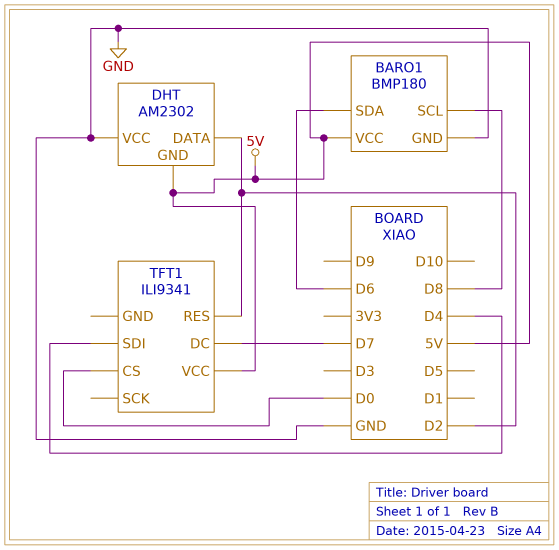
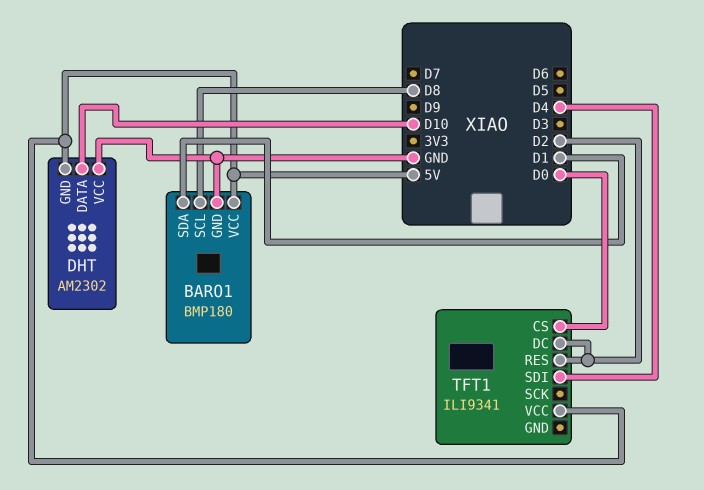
BARO1 pin SDA: D6 -> D1
DHT pin DATA: D2 -> D10
TFT1 pin DC: D7 -> D2

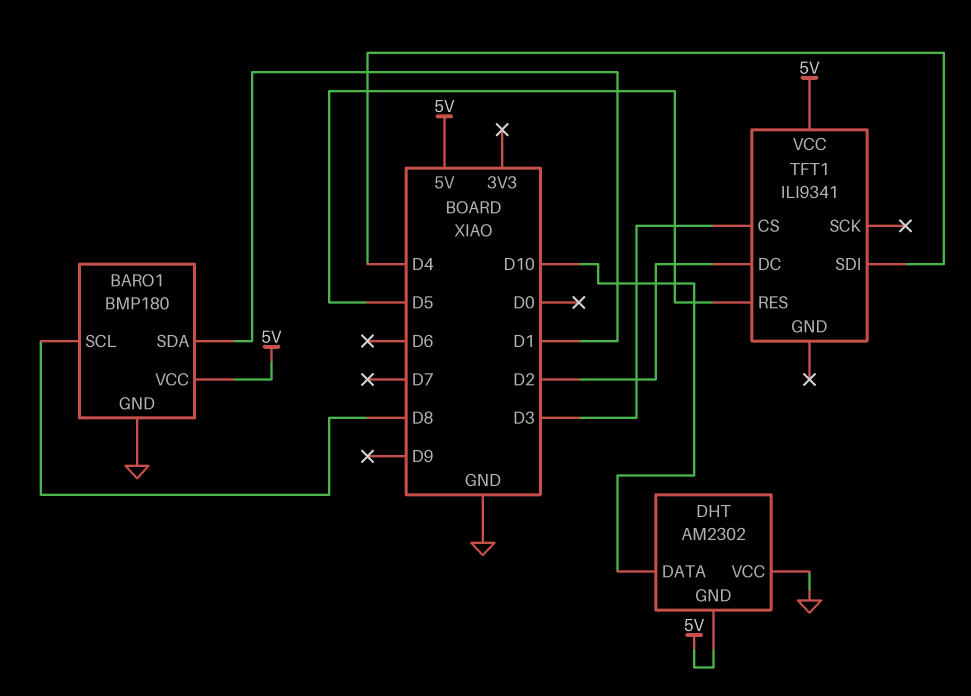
TFT1 pin CS: D0 -> D3
TFT1 pin RES: D2 -> D5

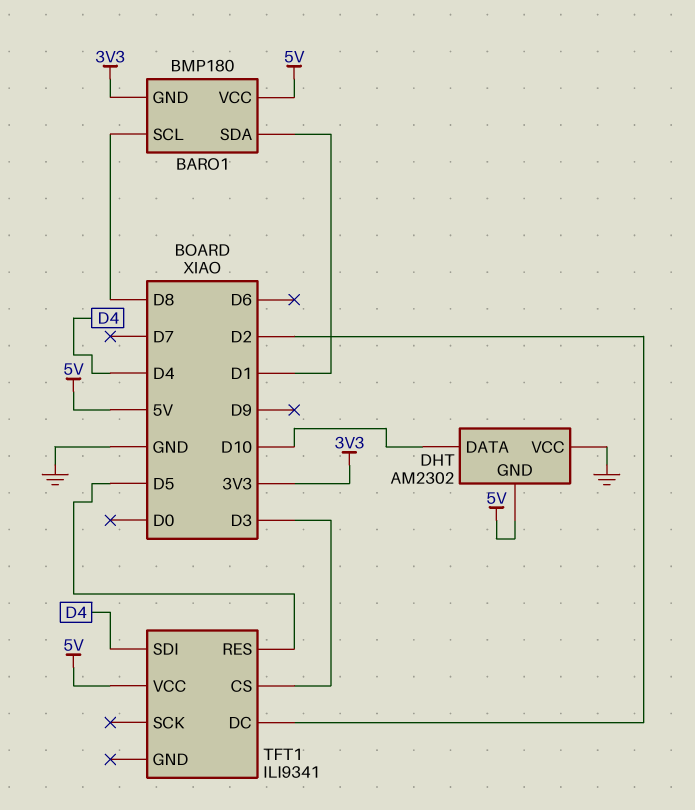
BARO1 pin GND: GND -> 3V3

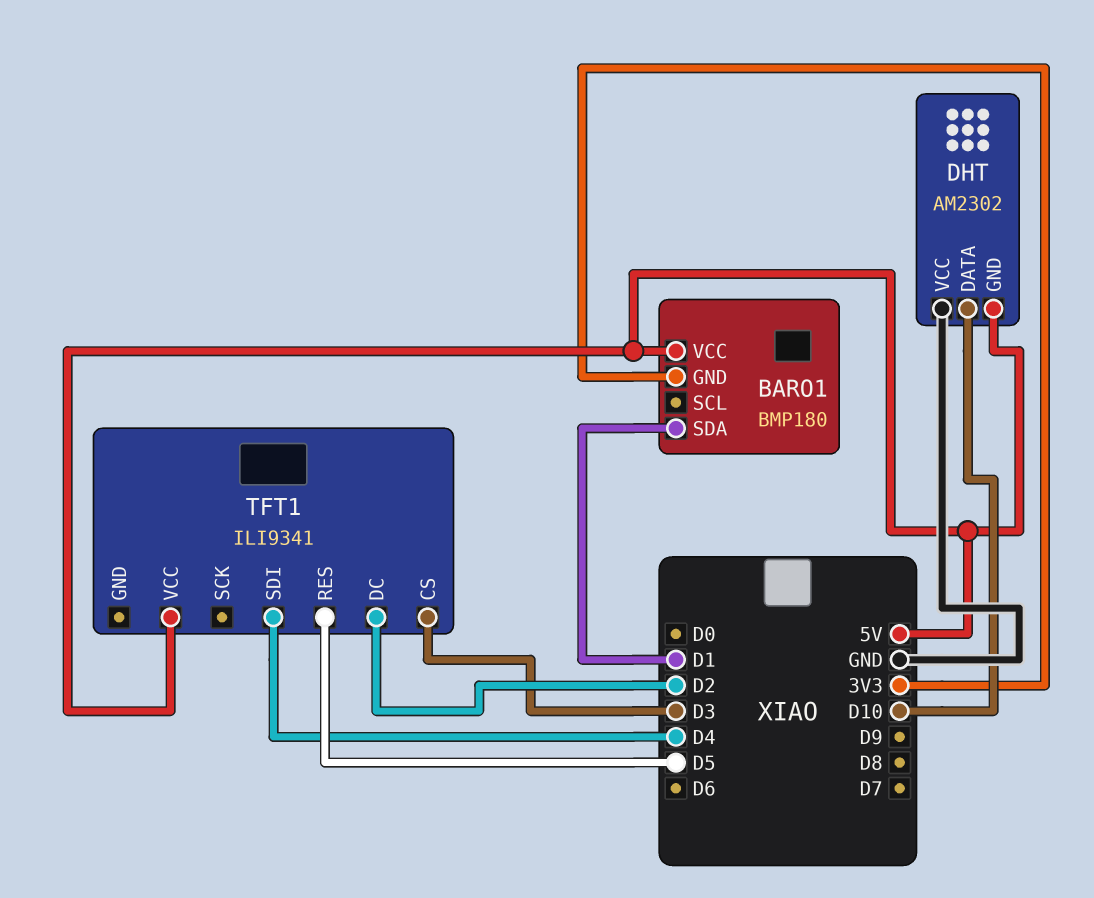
BARO1 pin SCL: D8 -> none

